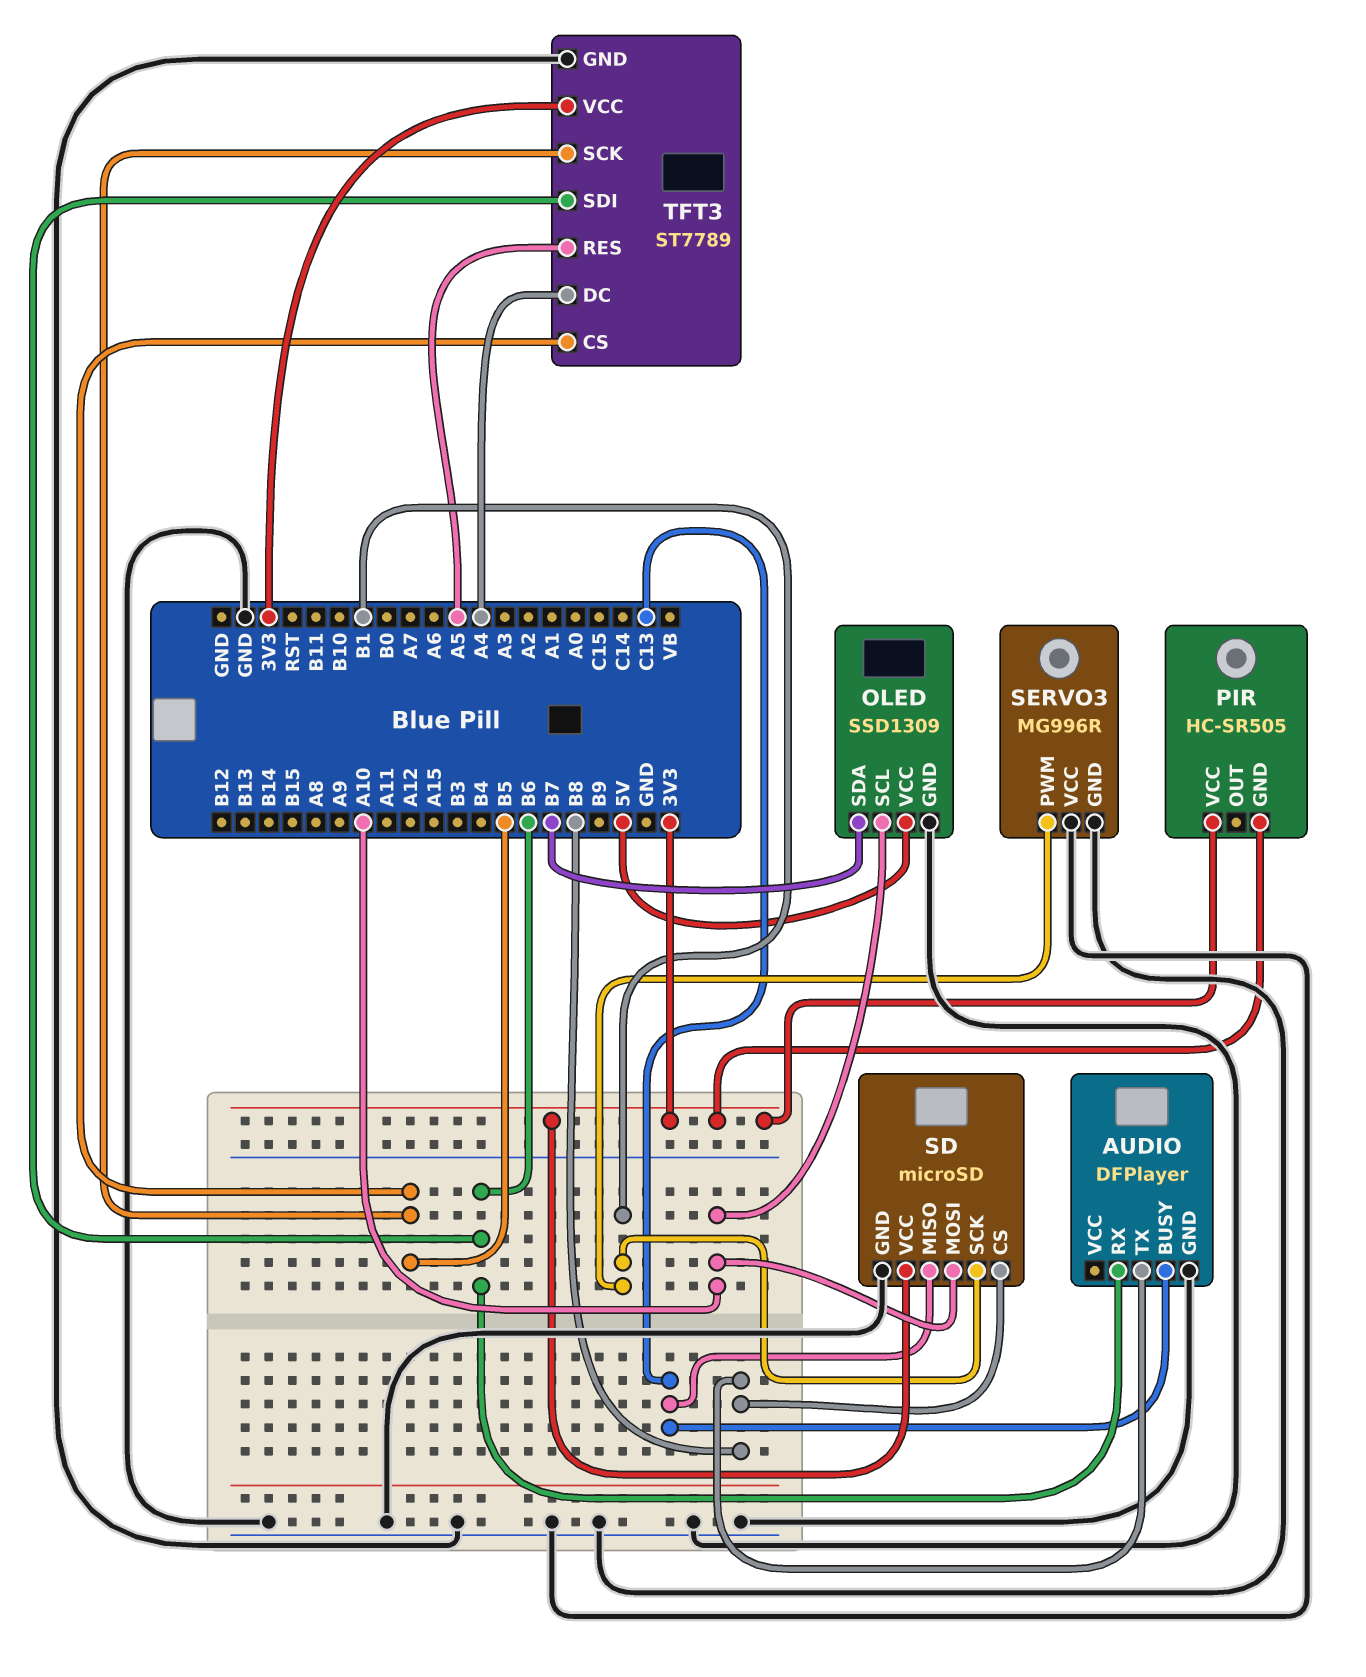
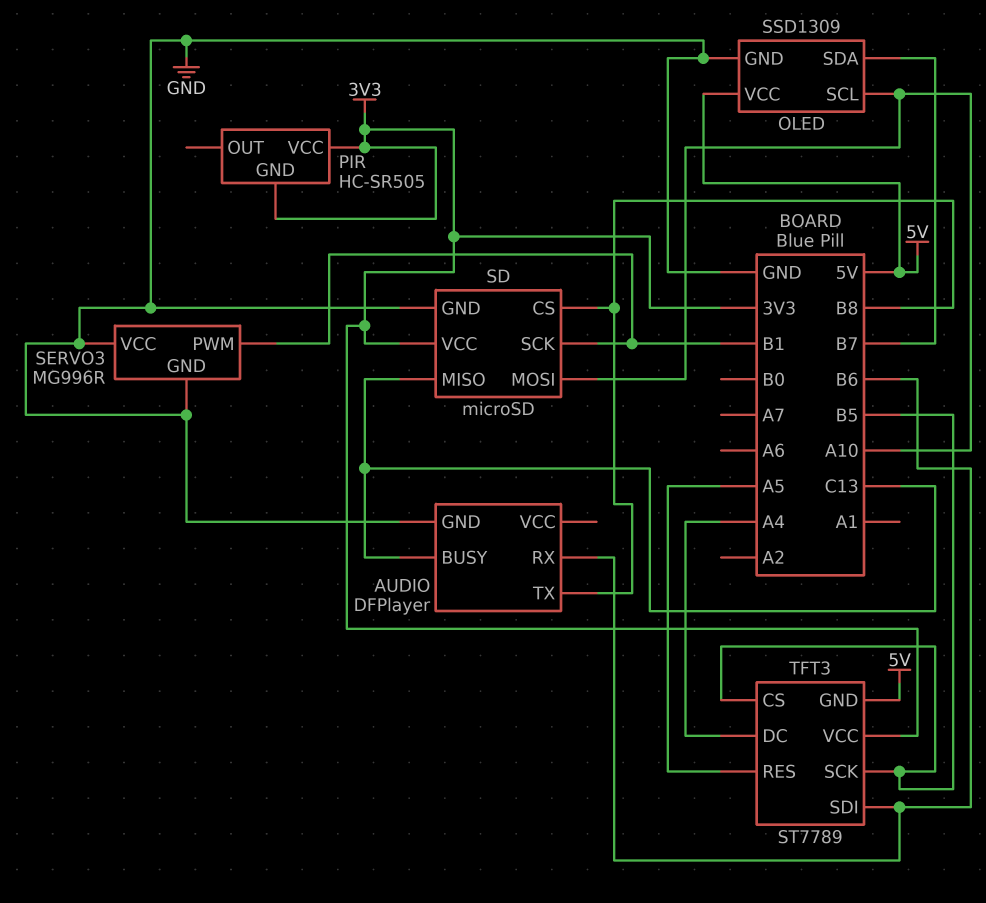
TFT3 pin GND: GND -> 5V

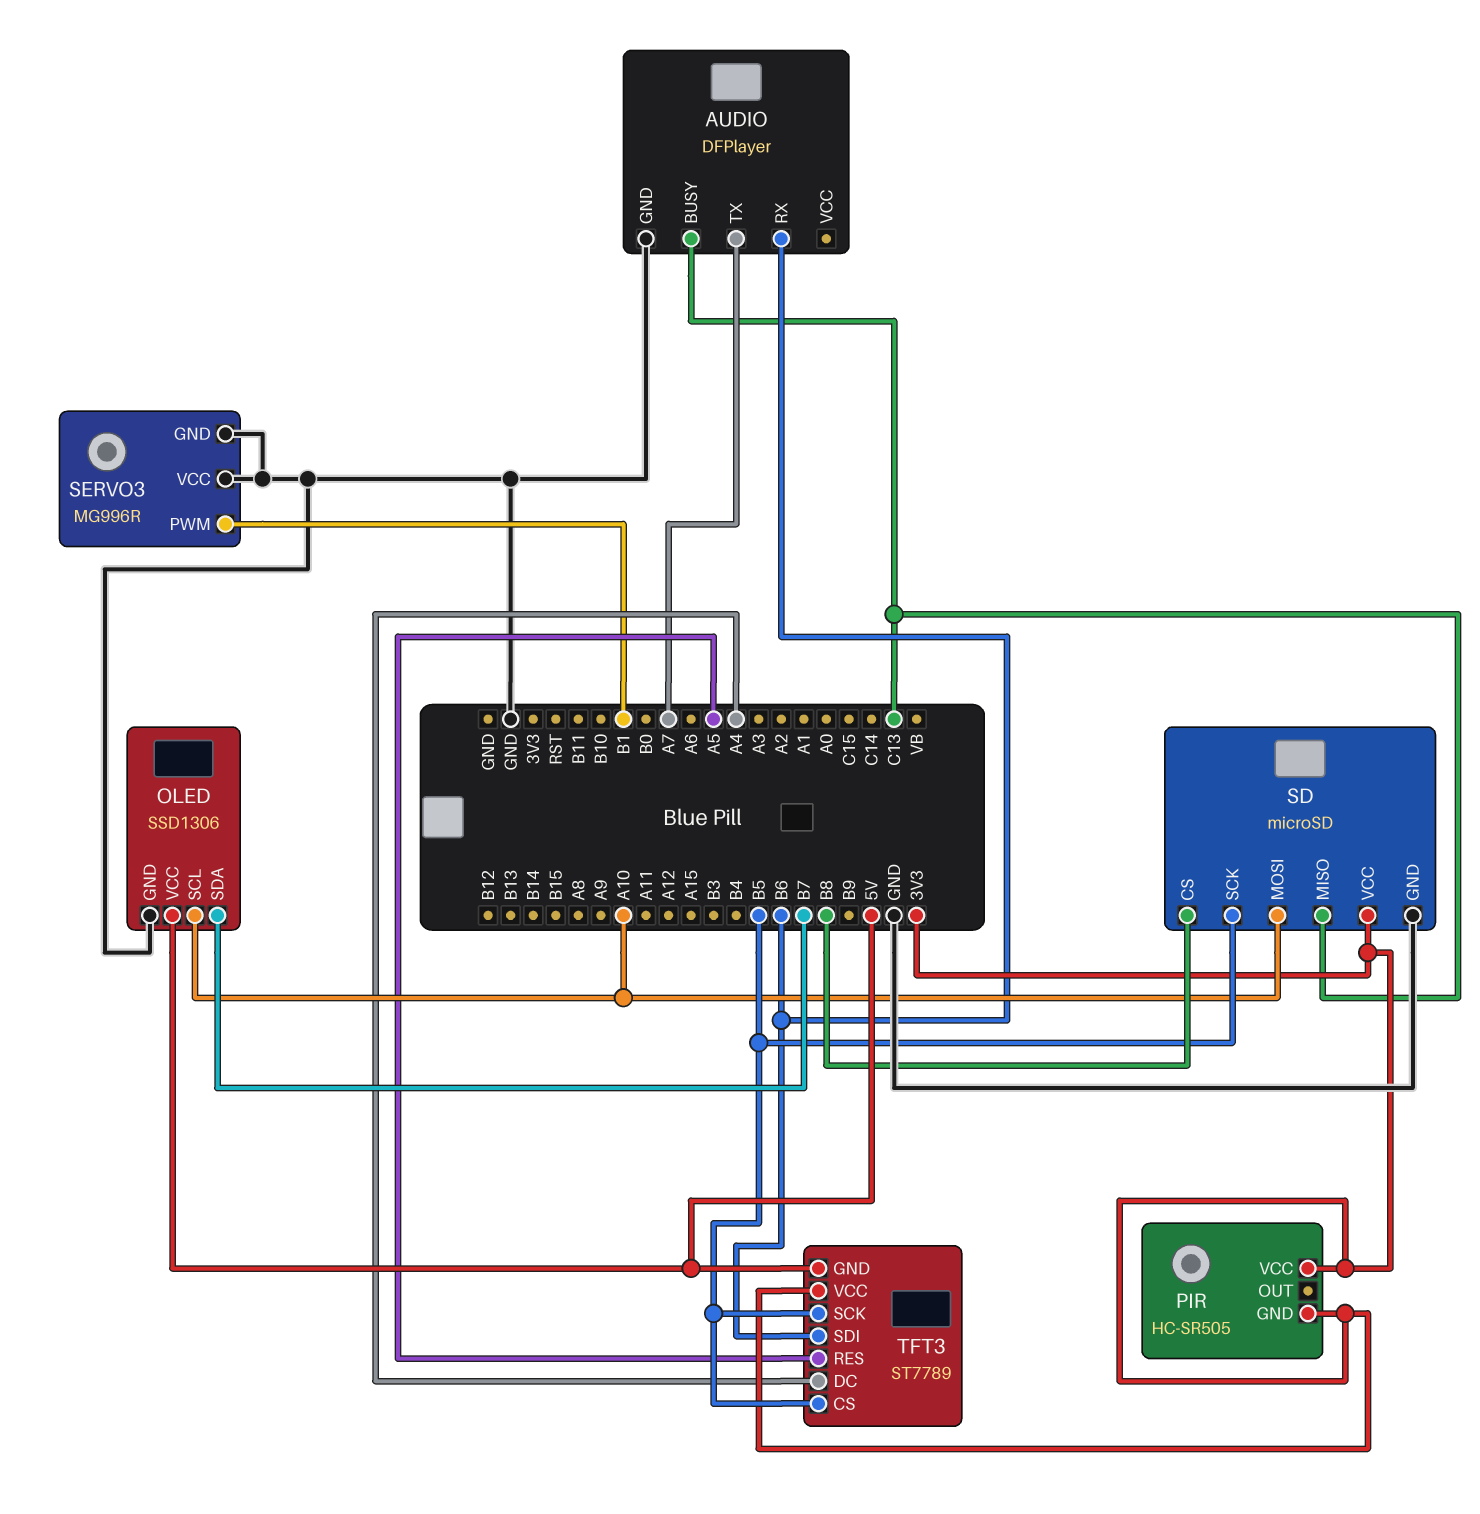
AUDIO pin TX: B8 -> A7
OLED: SSD1309 -> SSD1306
SD pin SCK: B1 -> B5

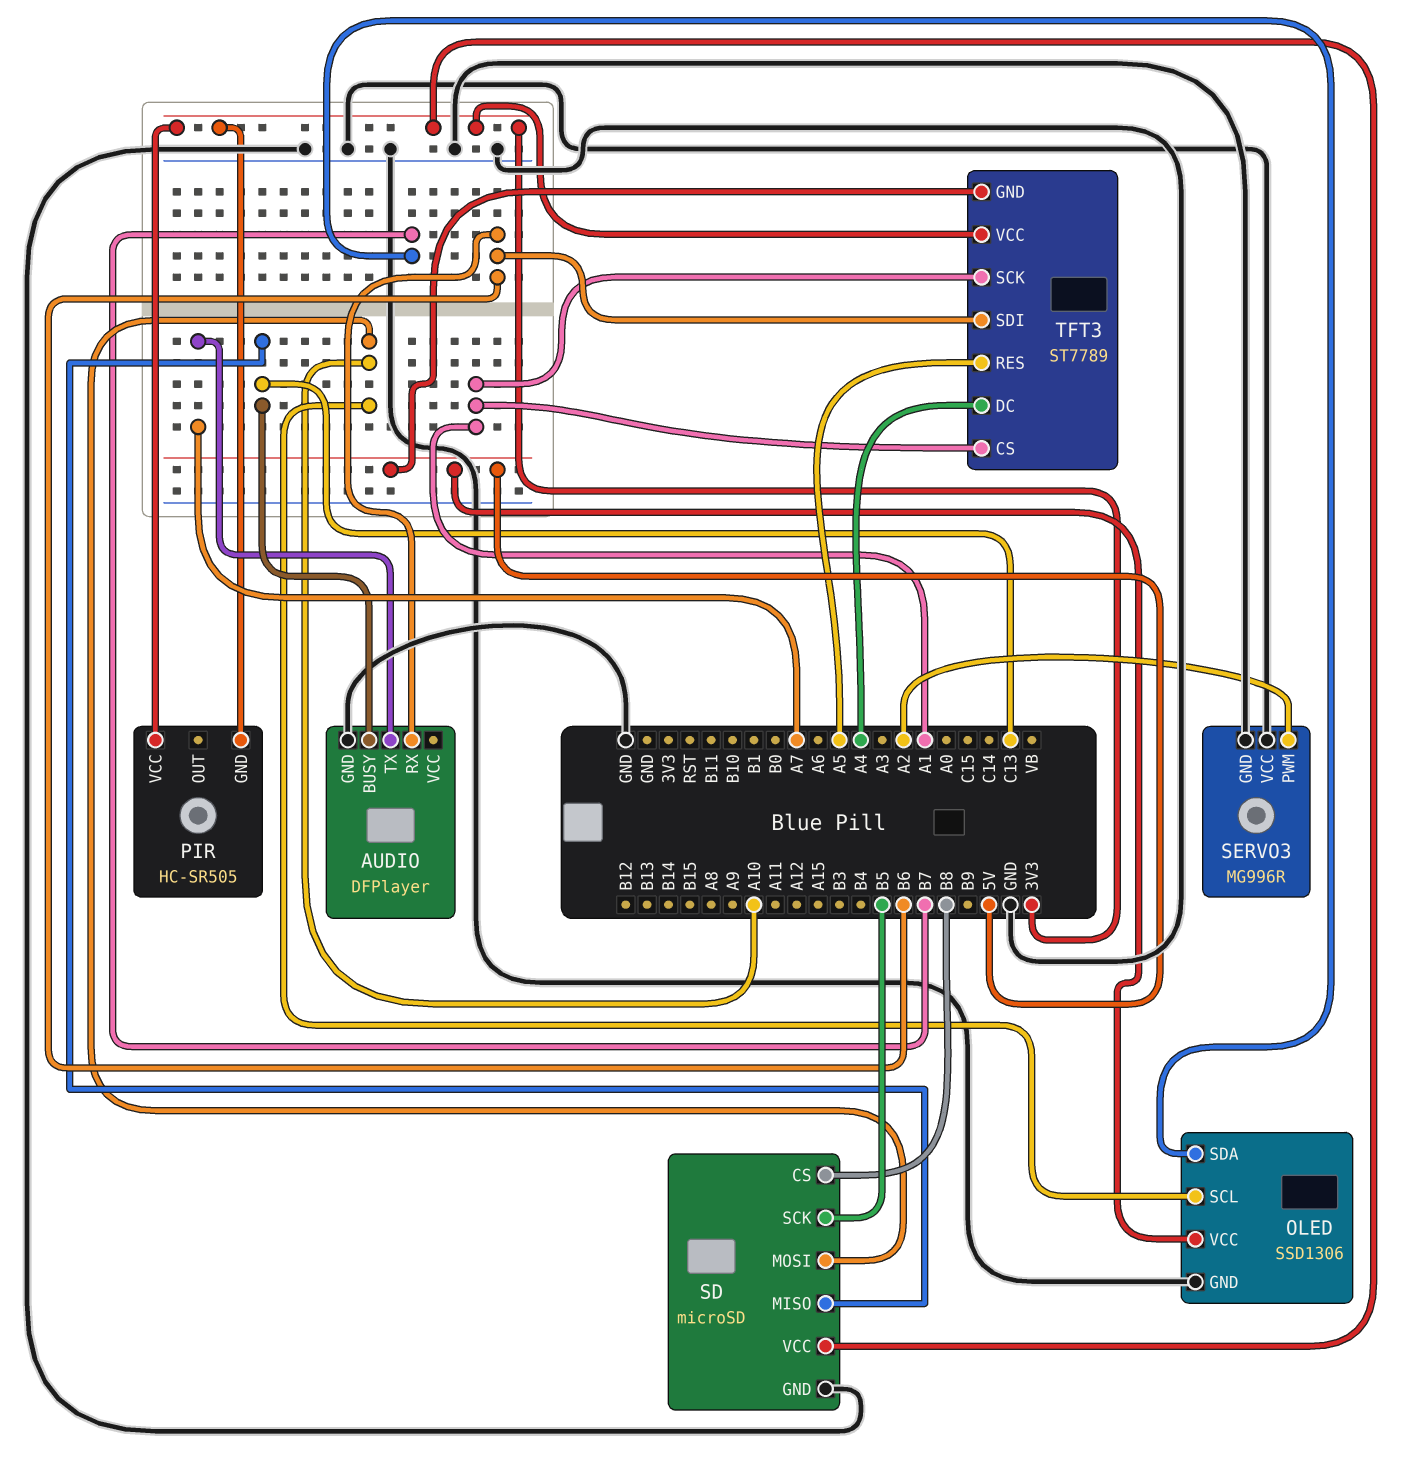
SERVO3 pin PWM: B1 -> A2
TFT3 pin CS: B5 -> A1
TFT3 pin SCK: B5 -> A1

